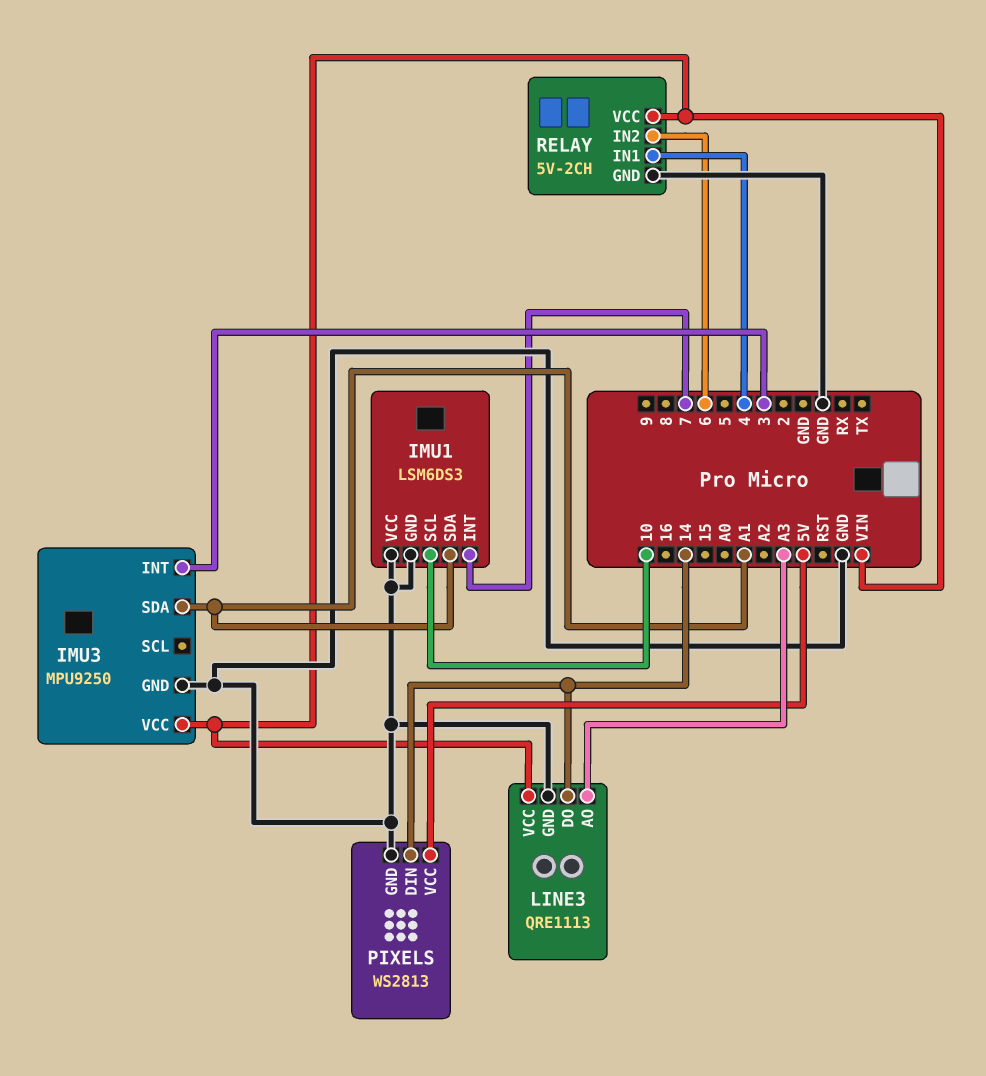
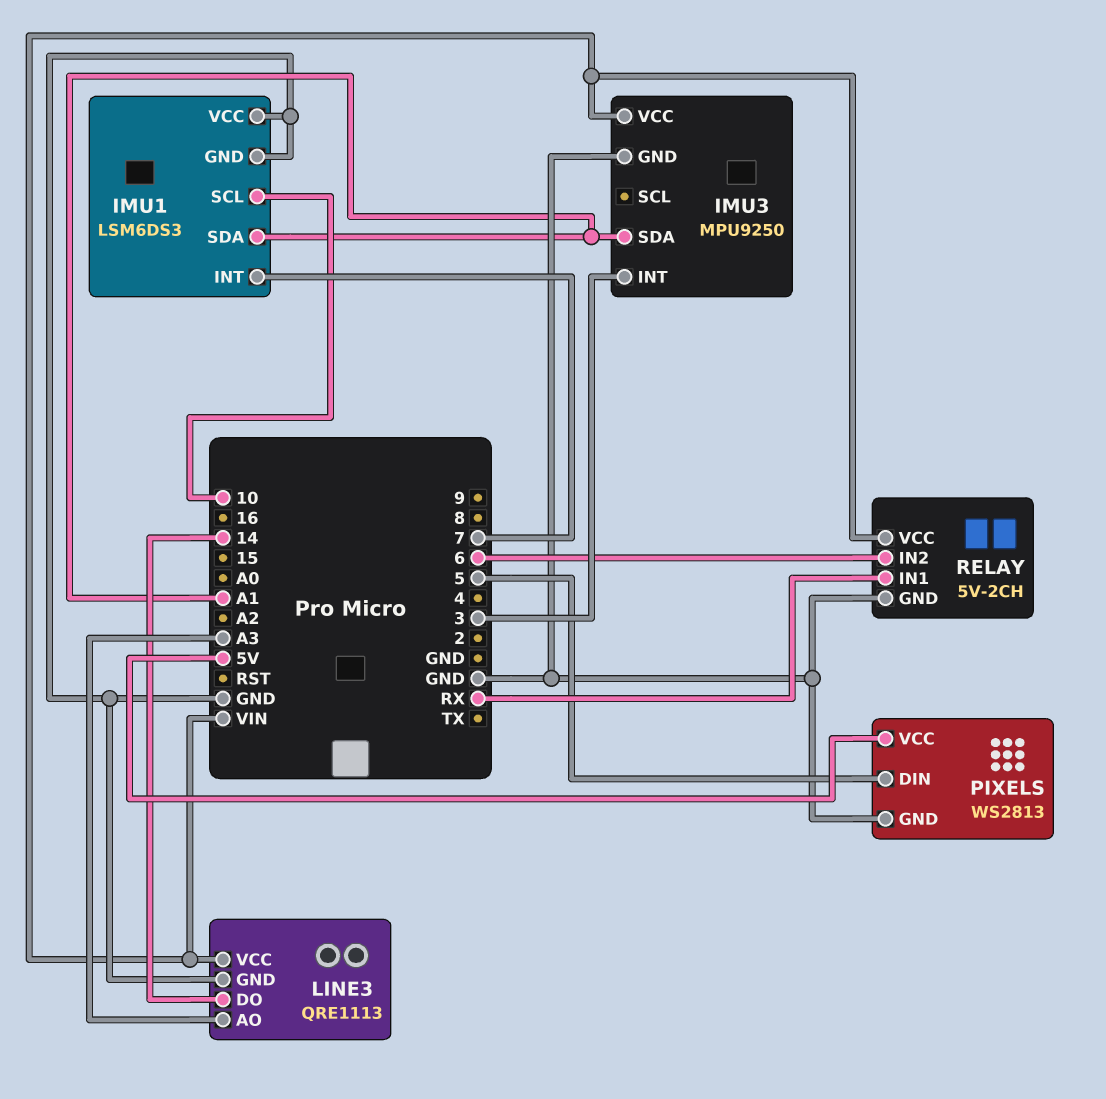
PIXELS pin DIN: 14 -> 5
RELAY pin IN1: 4 -> RX

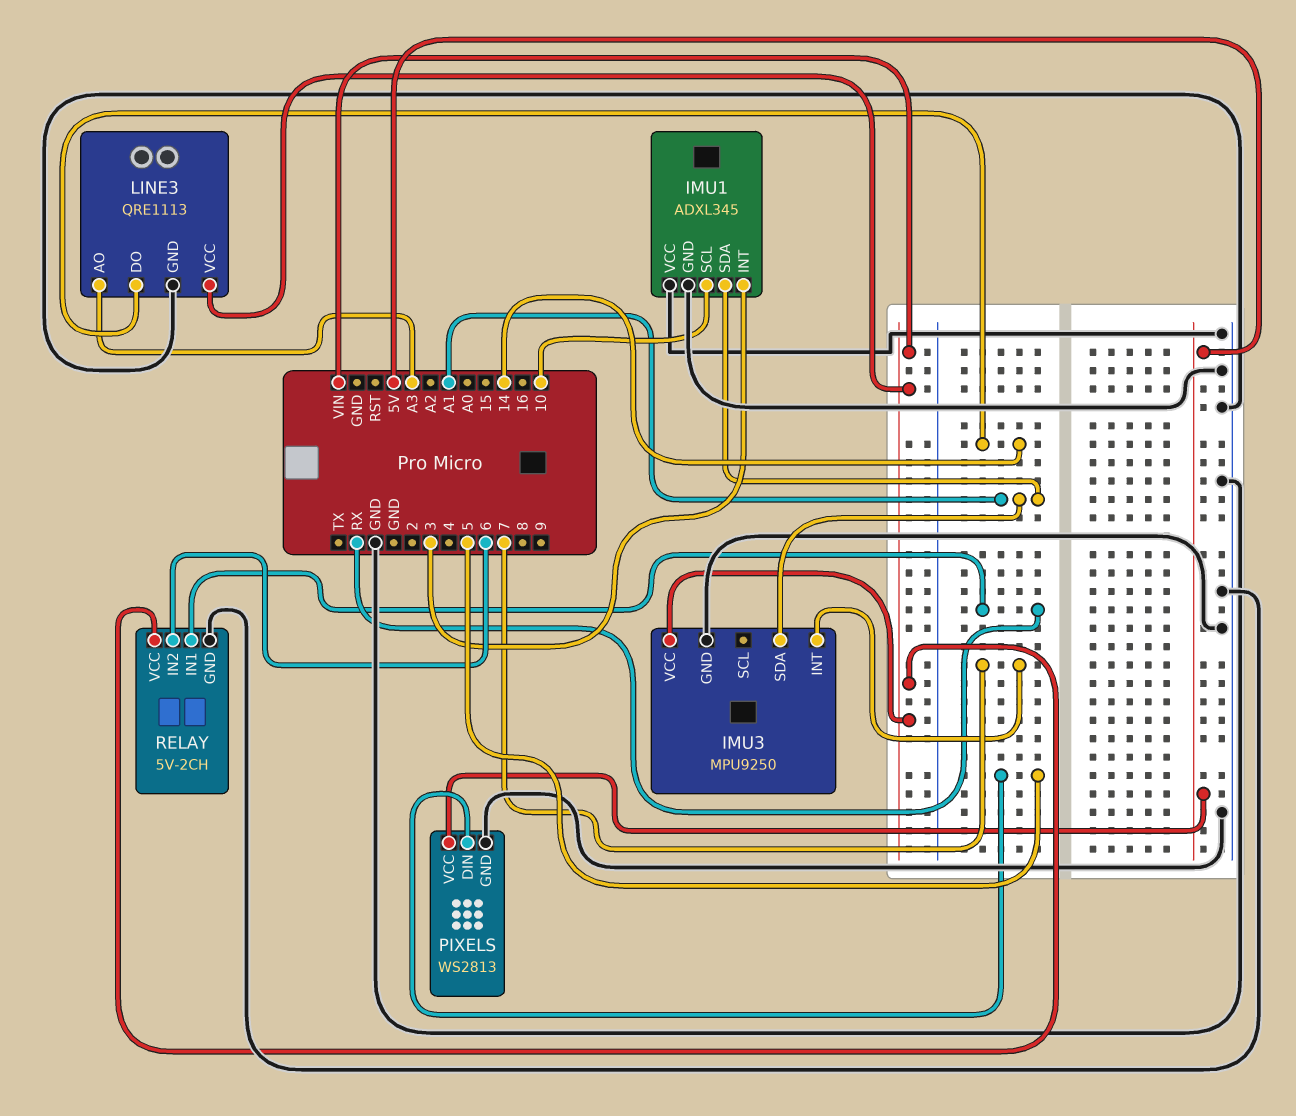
IMU1: LSM6DS3 -> ADXL345
IMU1 pin INT: 7 -> 3
IMU3 pin INT: 3 -> 7

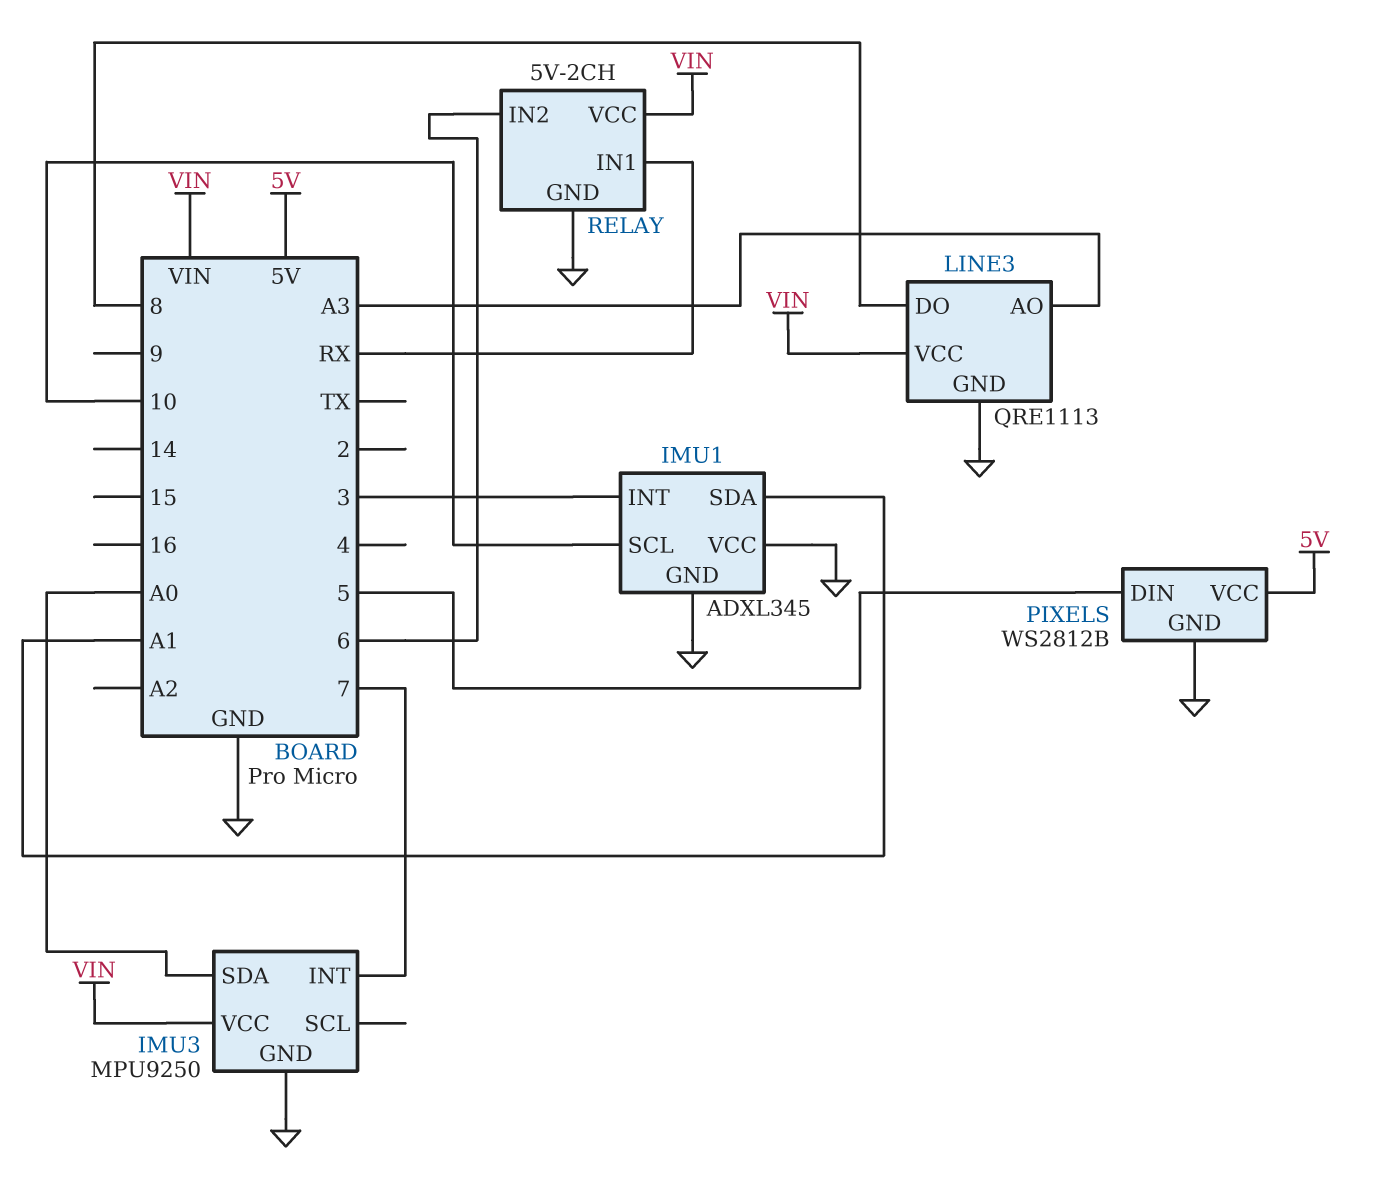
IMU3 pin SDA: A1 -> A0
LINE3 pin DO: 14 -> 8
PIXELS: WS2813 -> WS2812B

